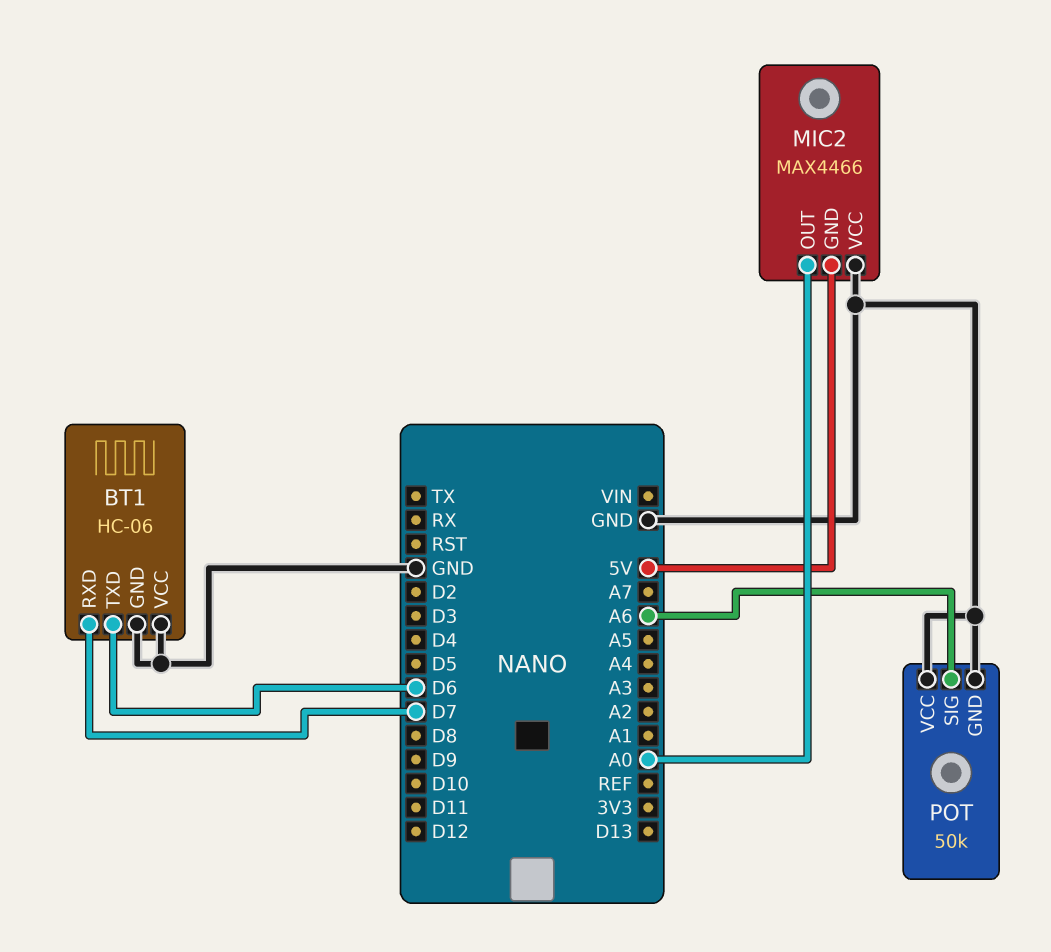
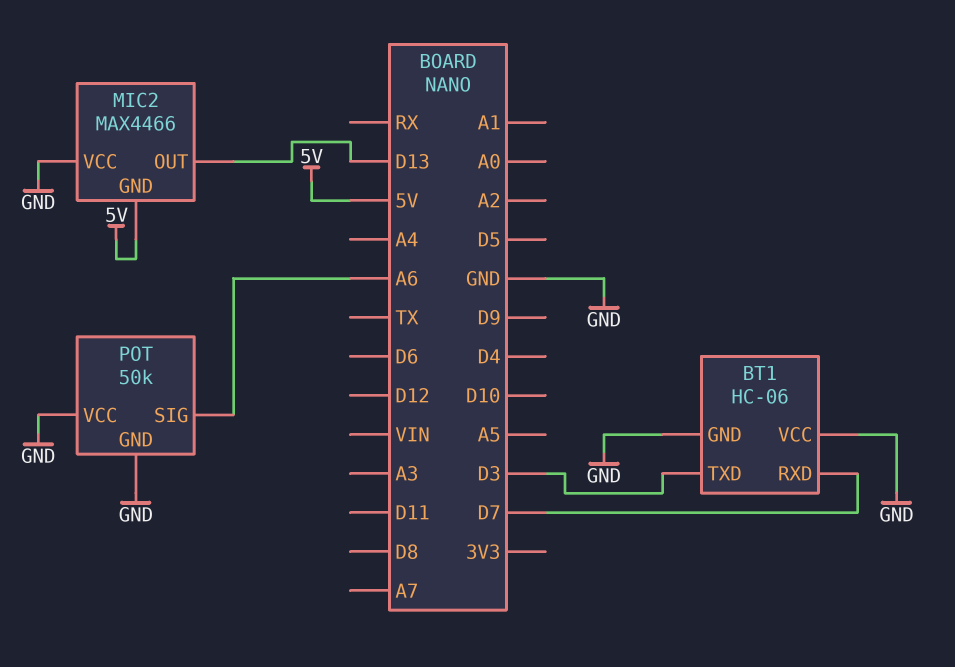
BT1 pin TXD: D6 -> D3
MIC2 pin OUT: A0 -> D13

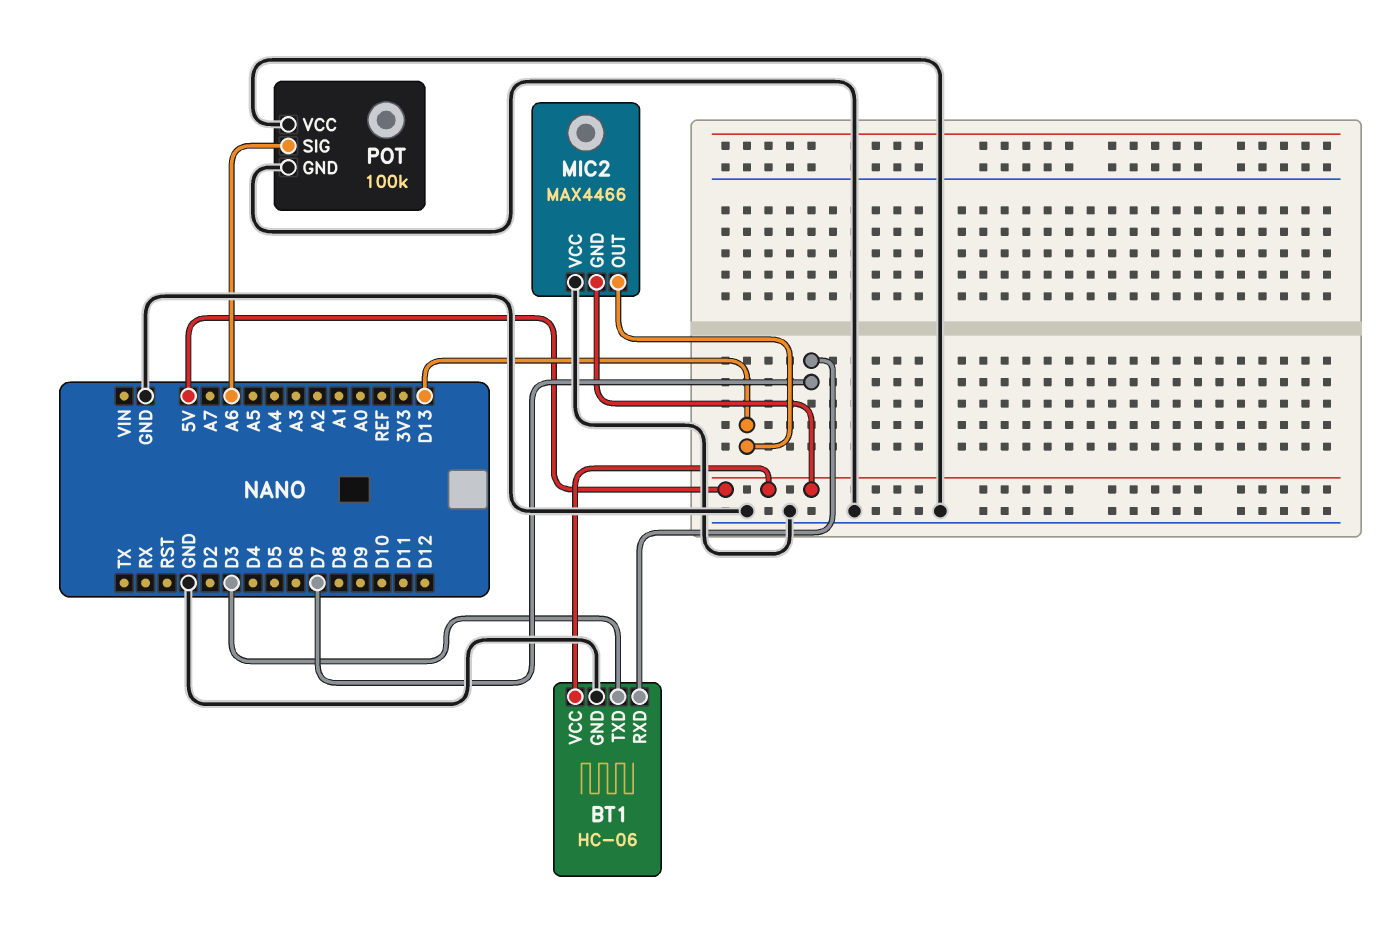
BT1 pin VCC: GND -> 5V
POT: 50k -> 100k

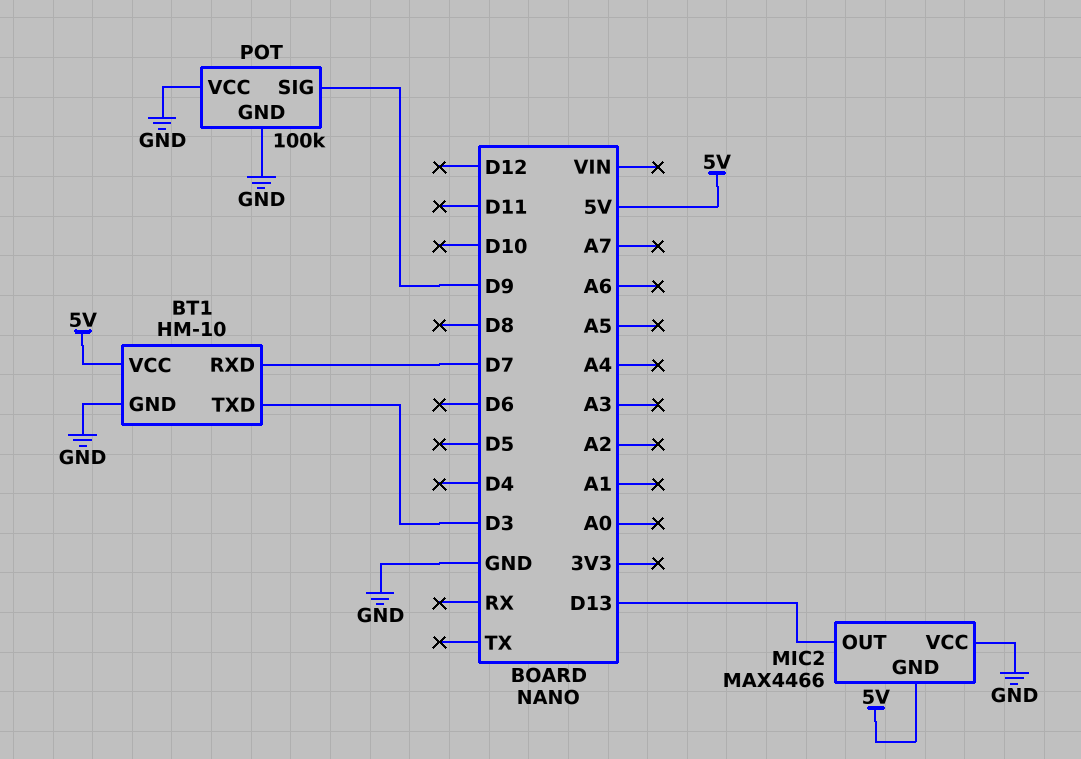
BT1: HC-06 -> HM-10
POT pin SIG: A6 -> D9

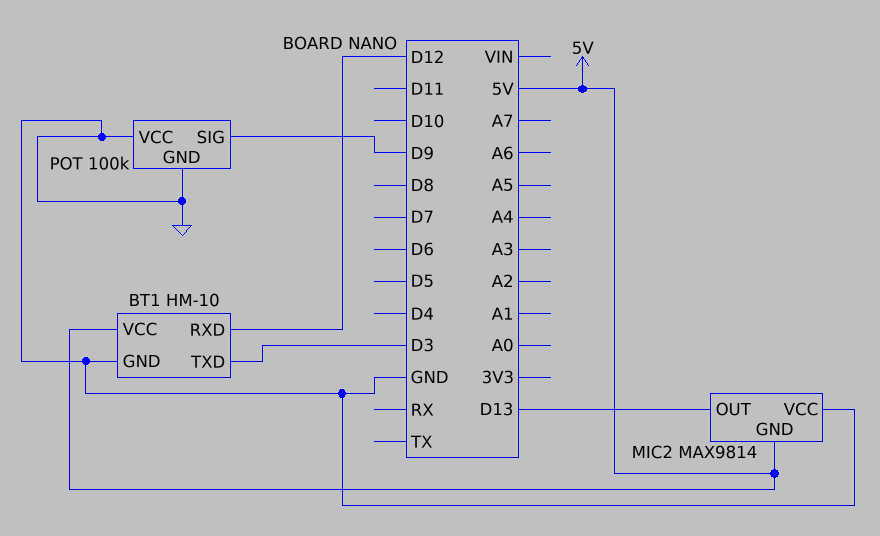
BT1 pin RXD: D7 -> D12
MIC2: MAX4466 -> MAX9814

